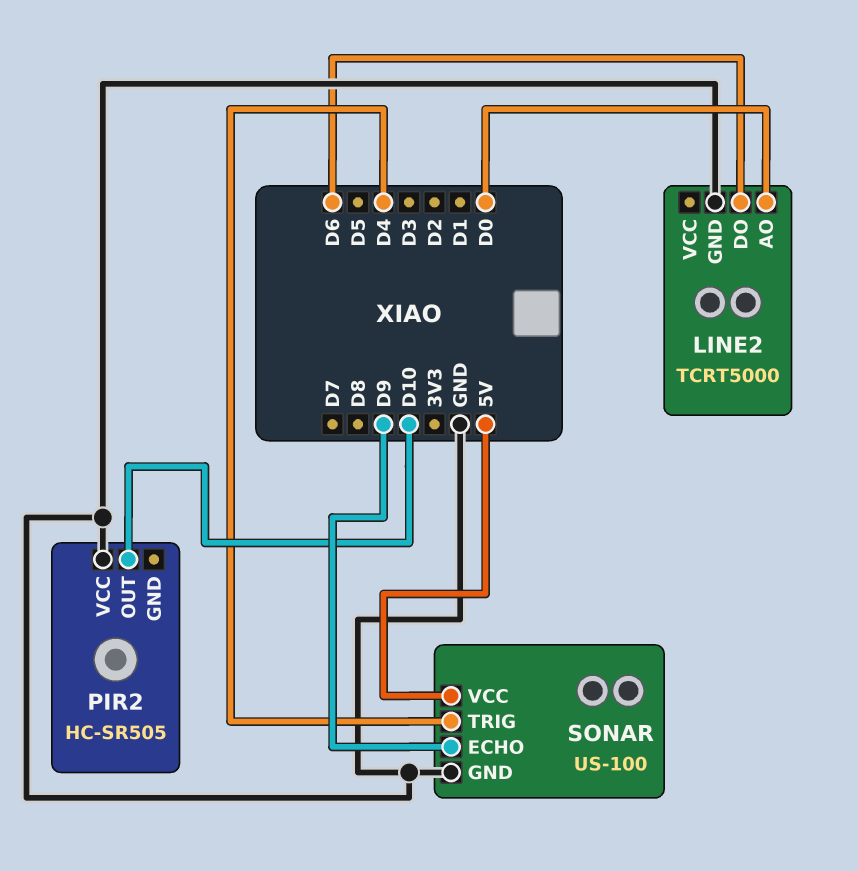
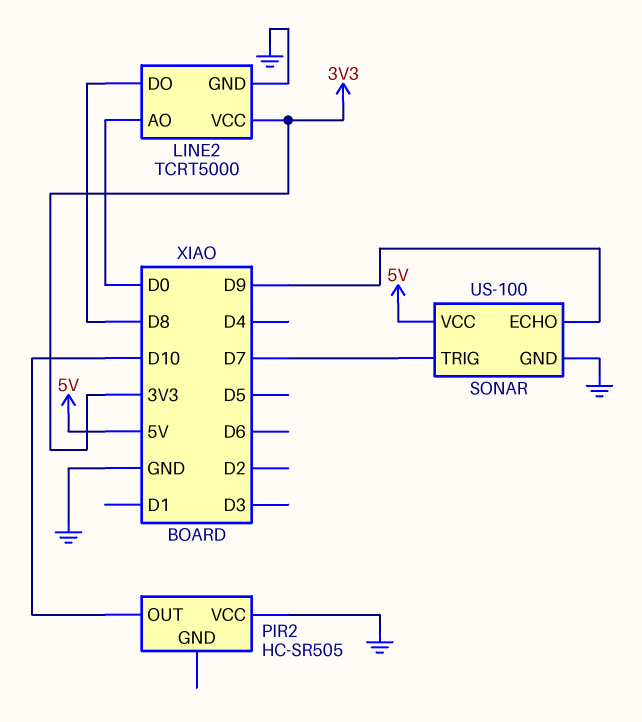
LINE2 pin DO: D6 -> D8
LINE2 pin VCC: none -> 3V3
SONAR pin TRIG: D4 -> D7

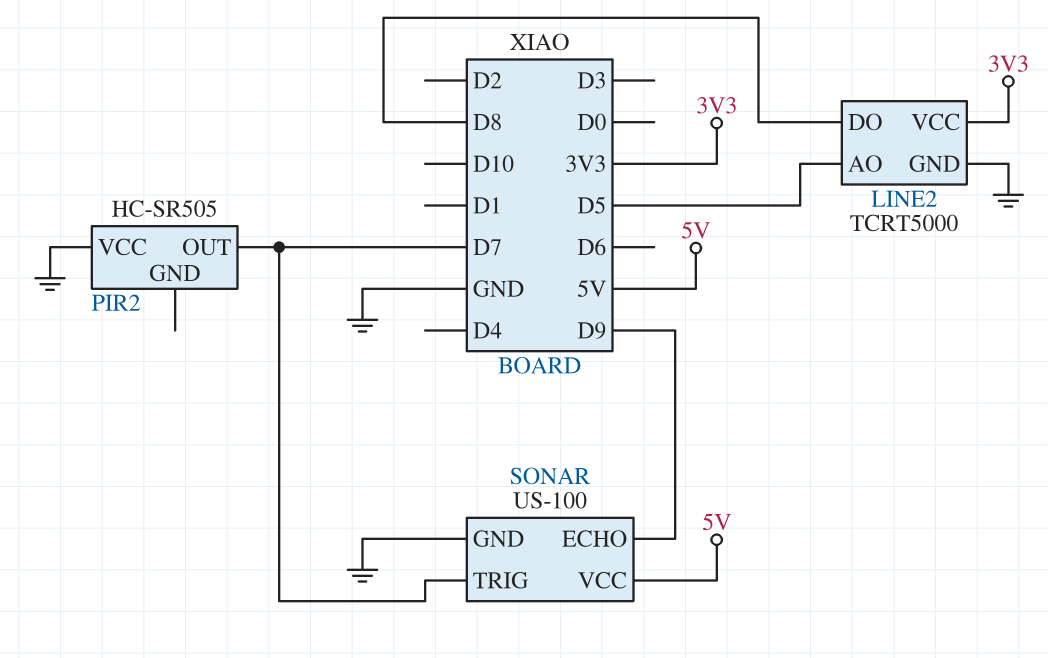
LINE2 pin AO: D0 -> D5
PIR2 pin OUT: D10 -> D7

